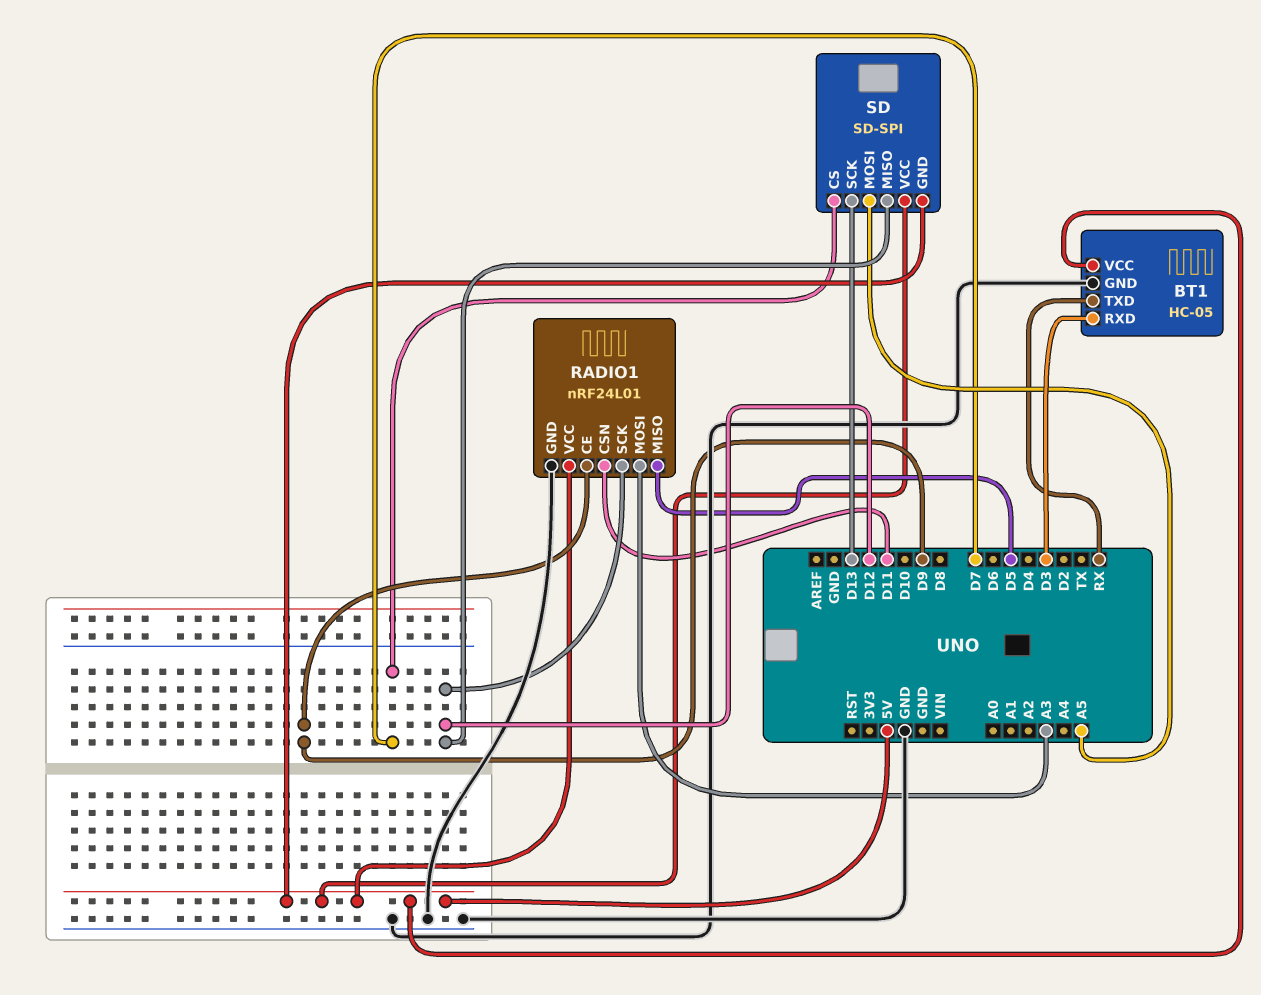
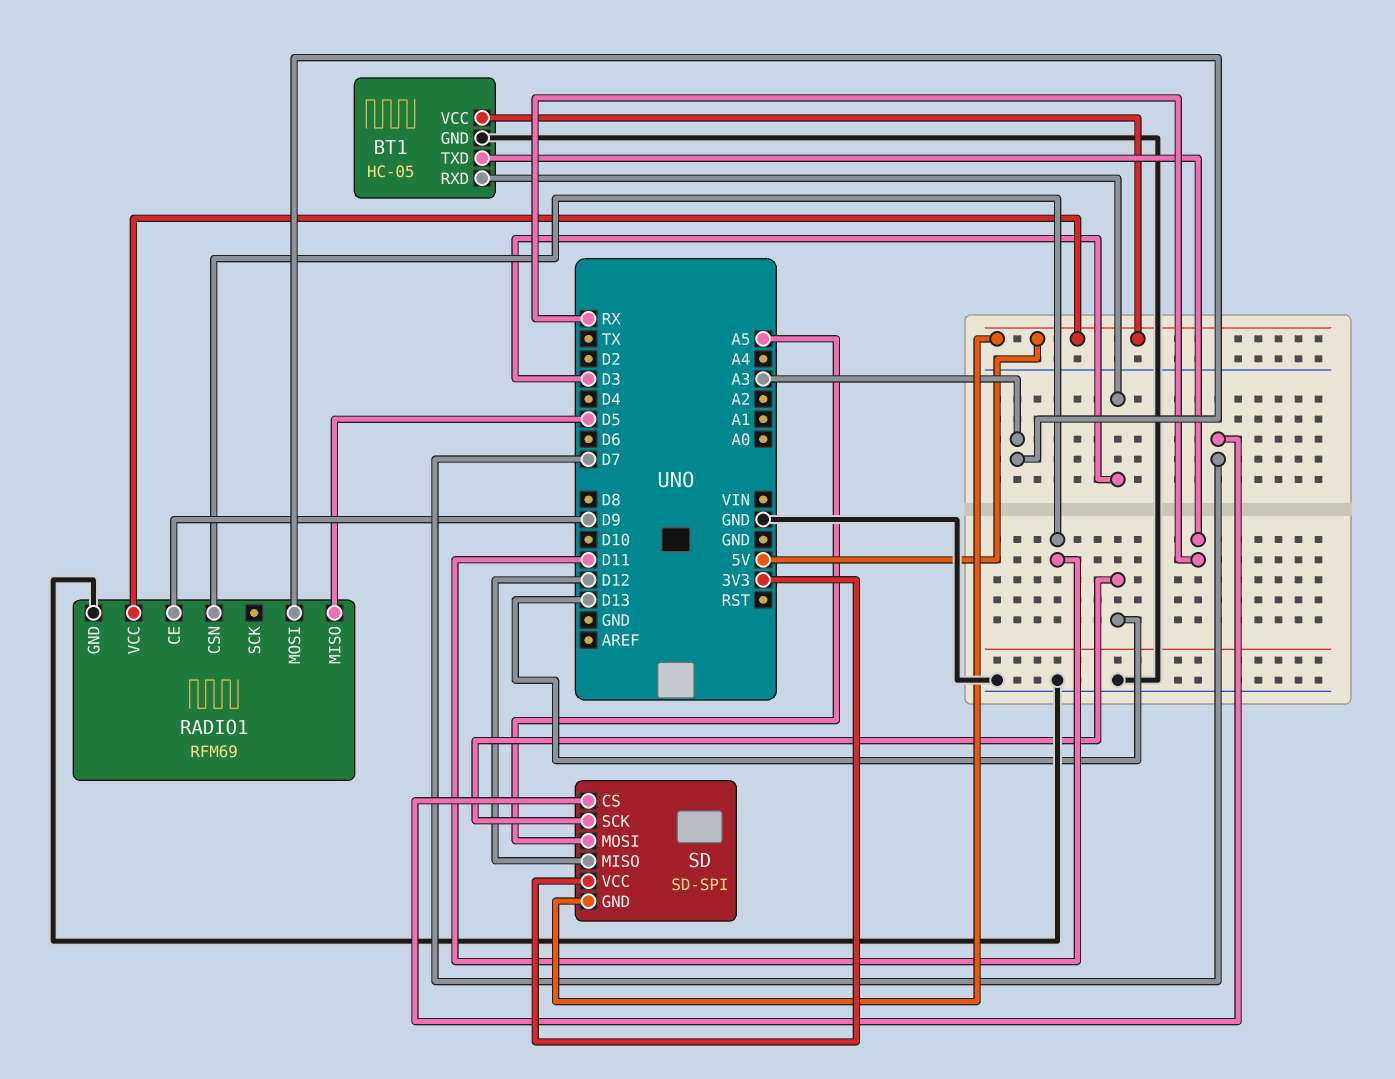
RADIO1: nRF24L01 -> RFM69
RADIO1 pin SCK: D12 -> none
SD pin VCC: 5V -> 3V3

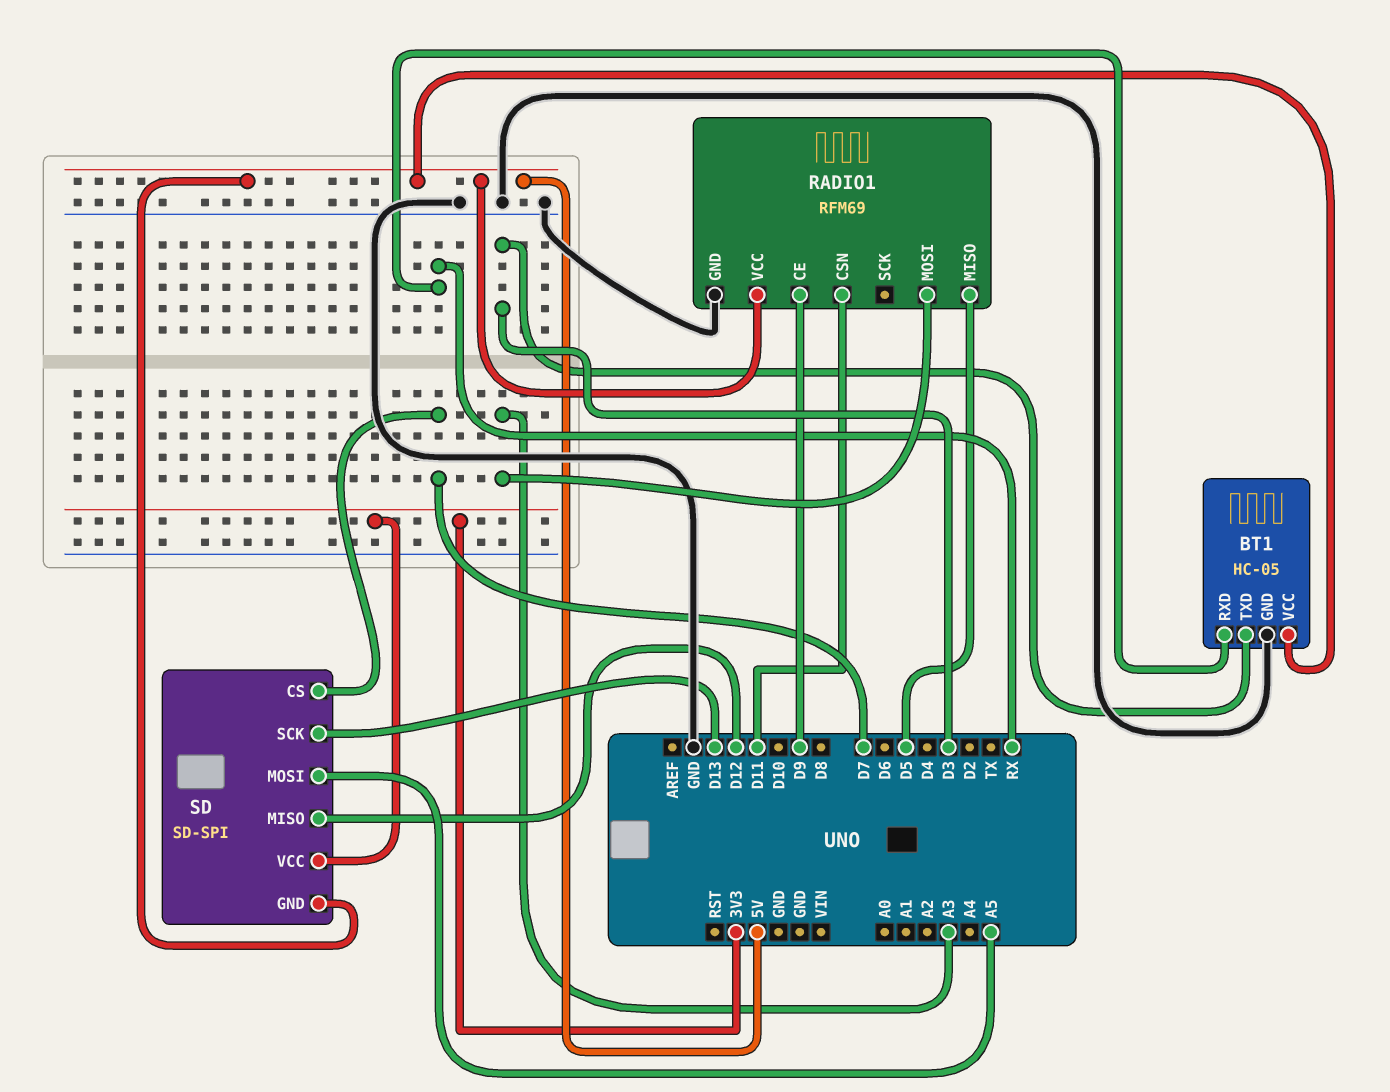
BT1 pin RXD: D3 -> RX
BT1 pin TXD: RX -> D3

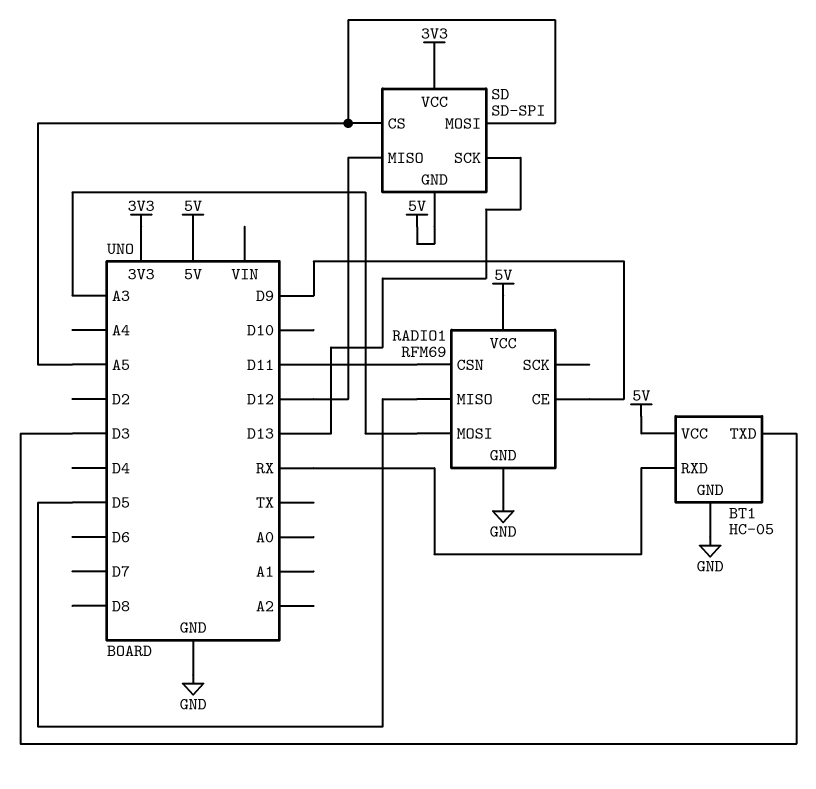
SD pin CS: D7 -> A5

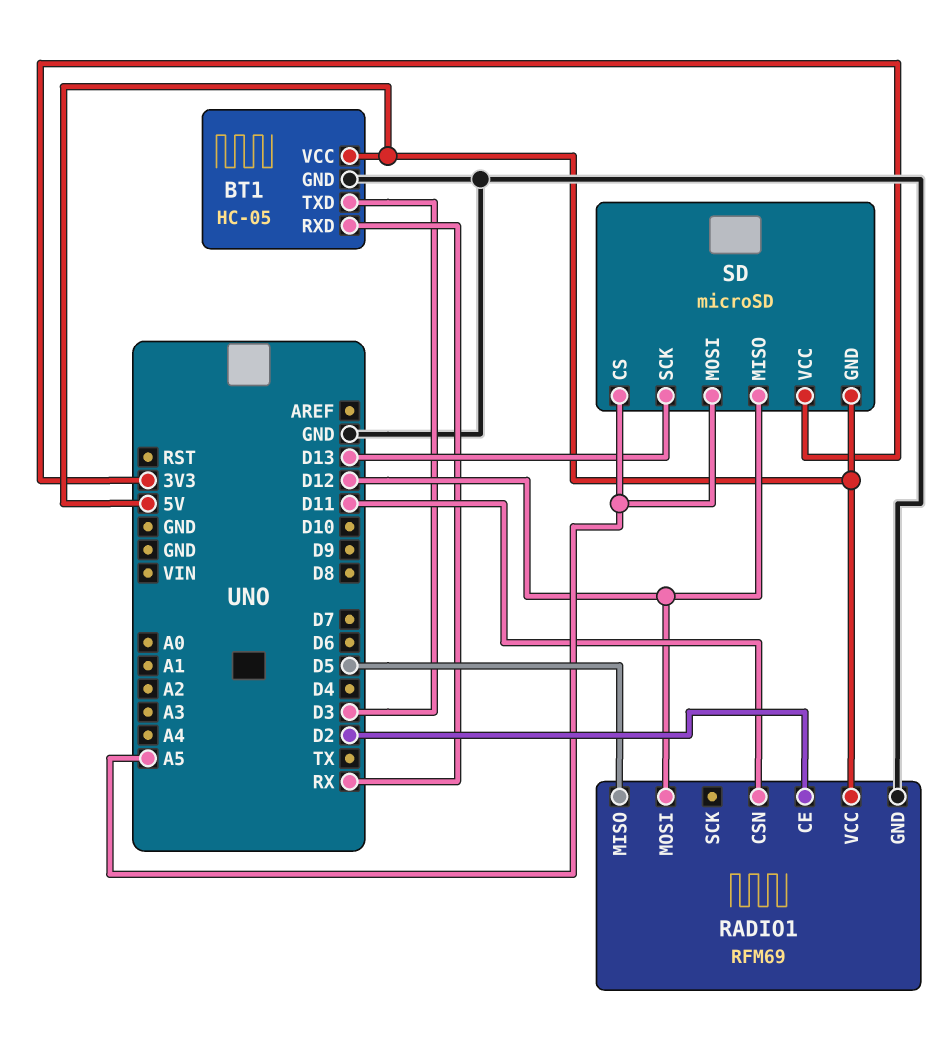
RADIO1 pin CE: D9 -> D2
RADIO1 pin MOSI: A3 -> D12
SD: SD-SPI -> microSD

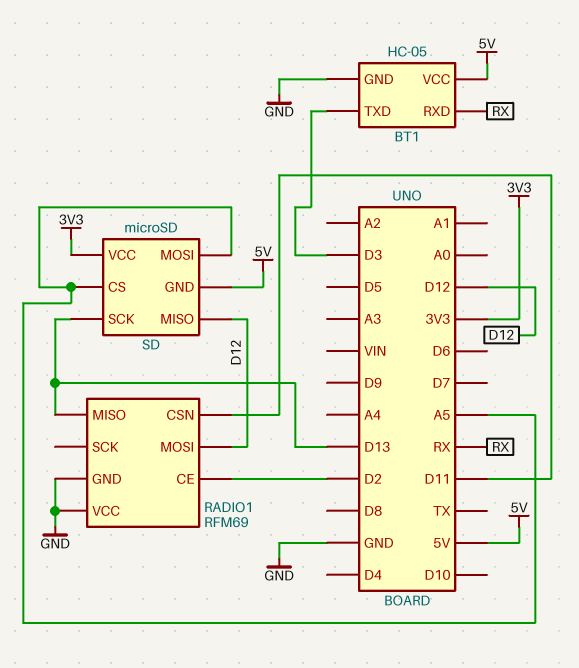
RADIO1 pin MISO: D5 -> D13
RADIO1 pin VCC: 5V -> GND

